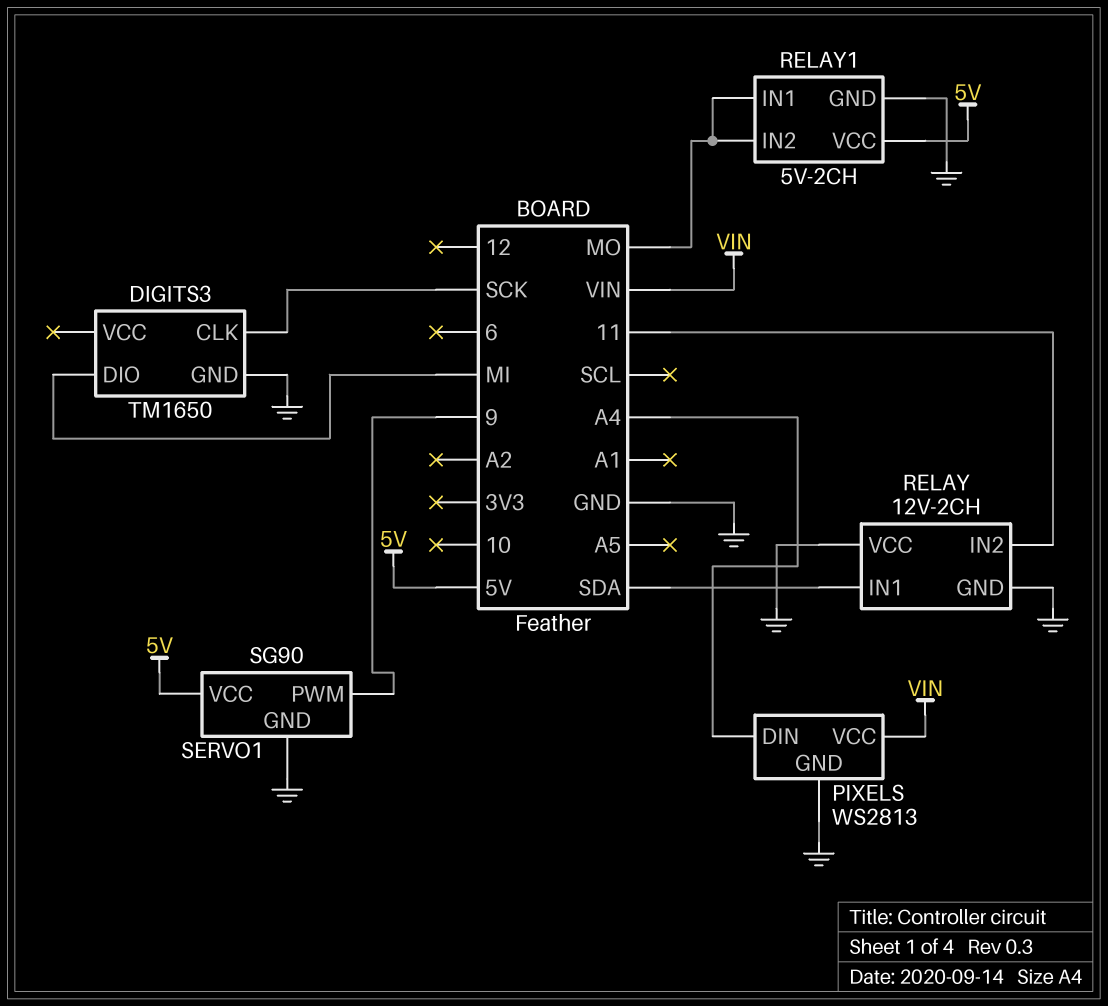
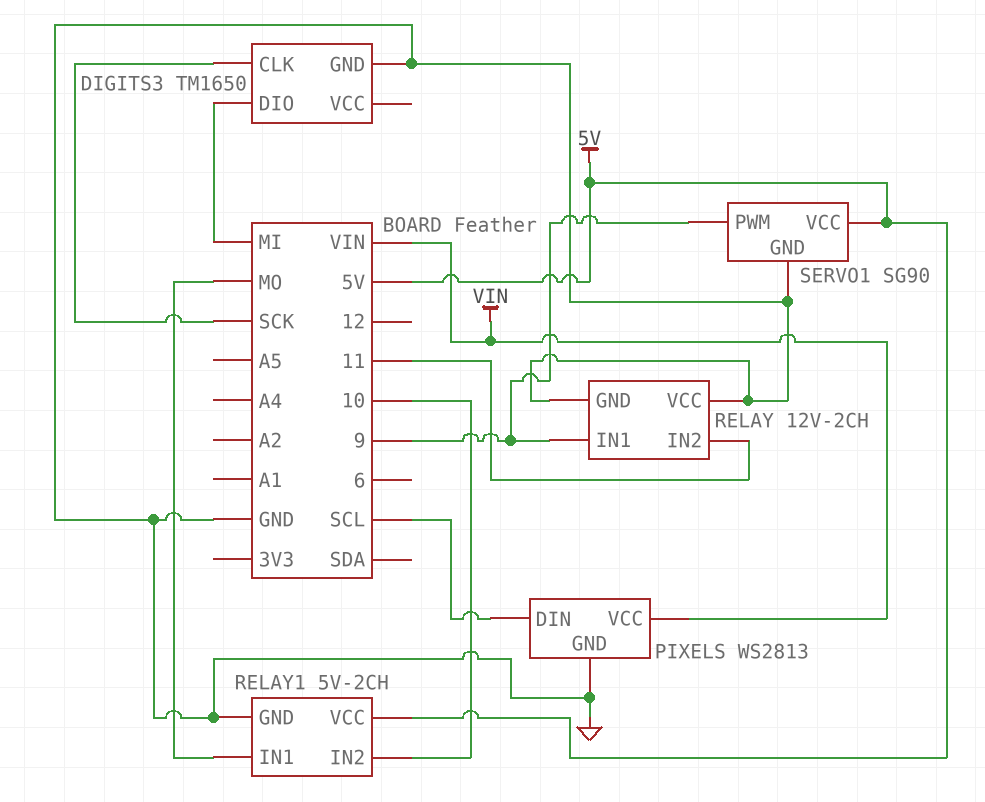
PIXELS pin DIN: A4 -> SCL
RELAY pin IN1: SDA -> 9
RELAY1 pin IN2: MO -> 10

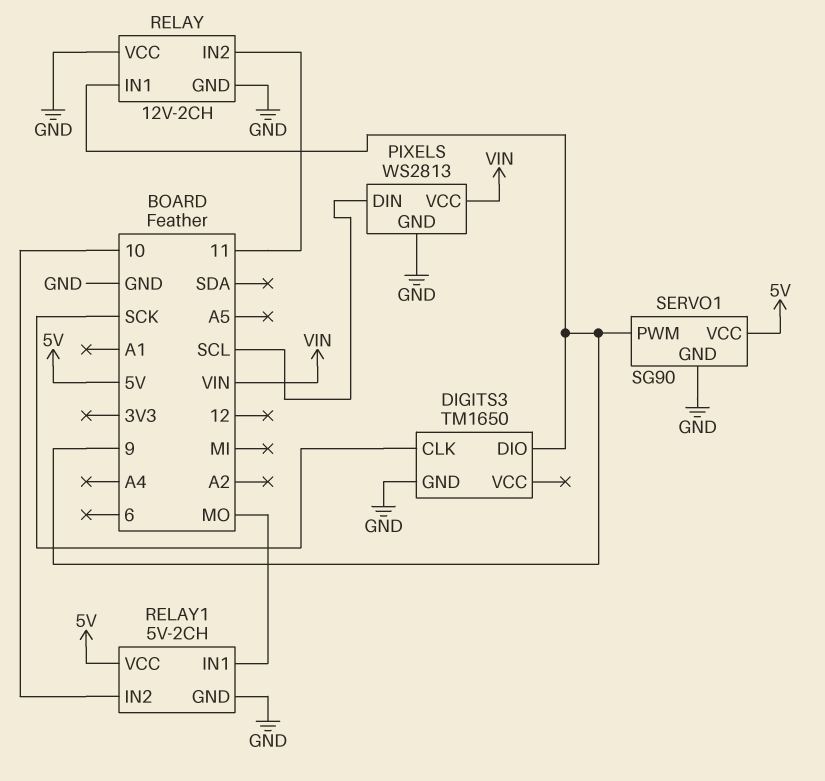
DIGITS3 pin DIO: MI -> 9

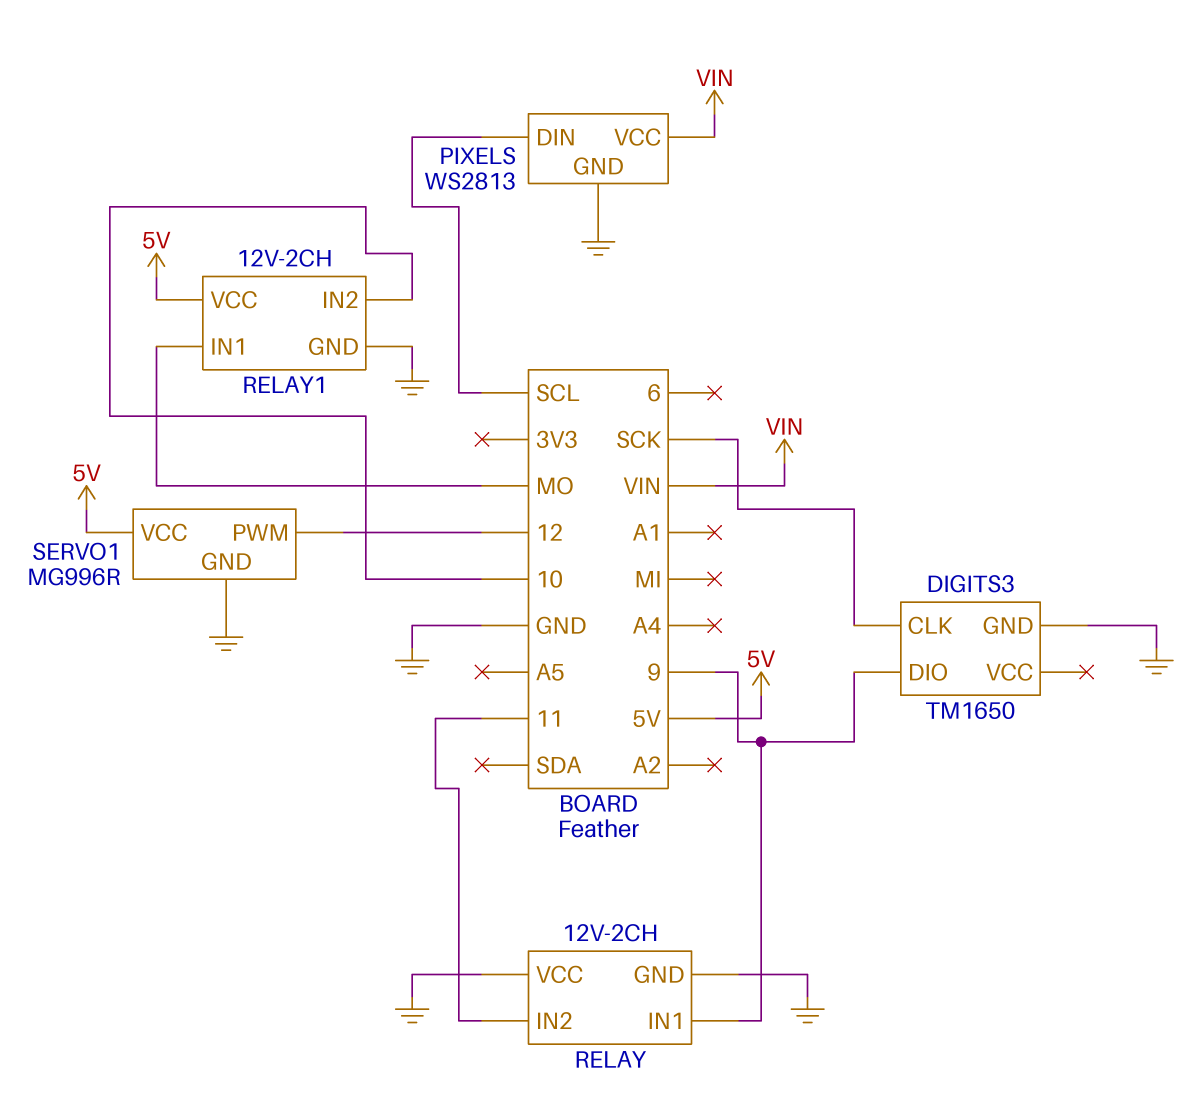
RELAY1: 5V-2CH -> 12V-2CH
SERVO1: SG90 -> MG996R
SERVO1 pin PWM: 9 -> 12

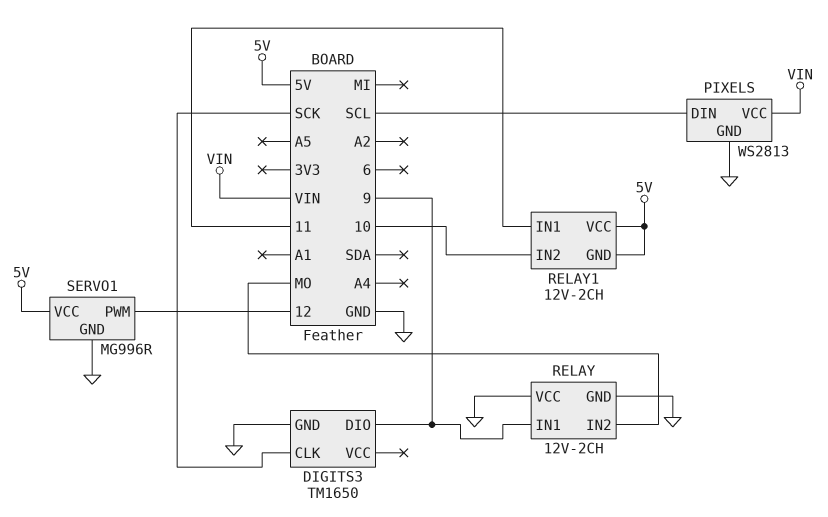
RELAY pin IN2: 11 -> MO
RELAY1 pin GND: GND -> 5V
RELAY1 pin IN1: MO -> 11

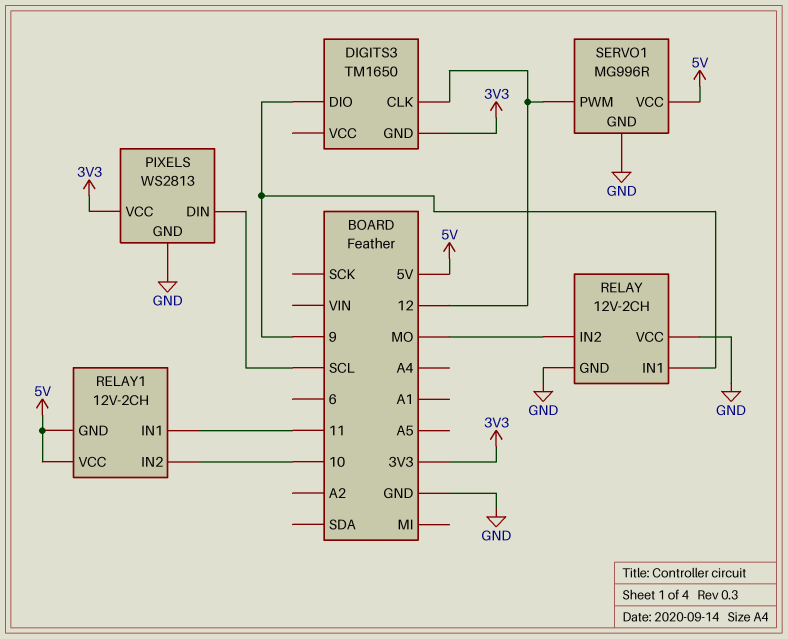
DIGITS3 pin CLK: SCK -> 12
DIGITS3 pin GND: GND -> 3V3
PIXELS pin VCC: VIN -> 3V3

